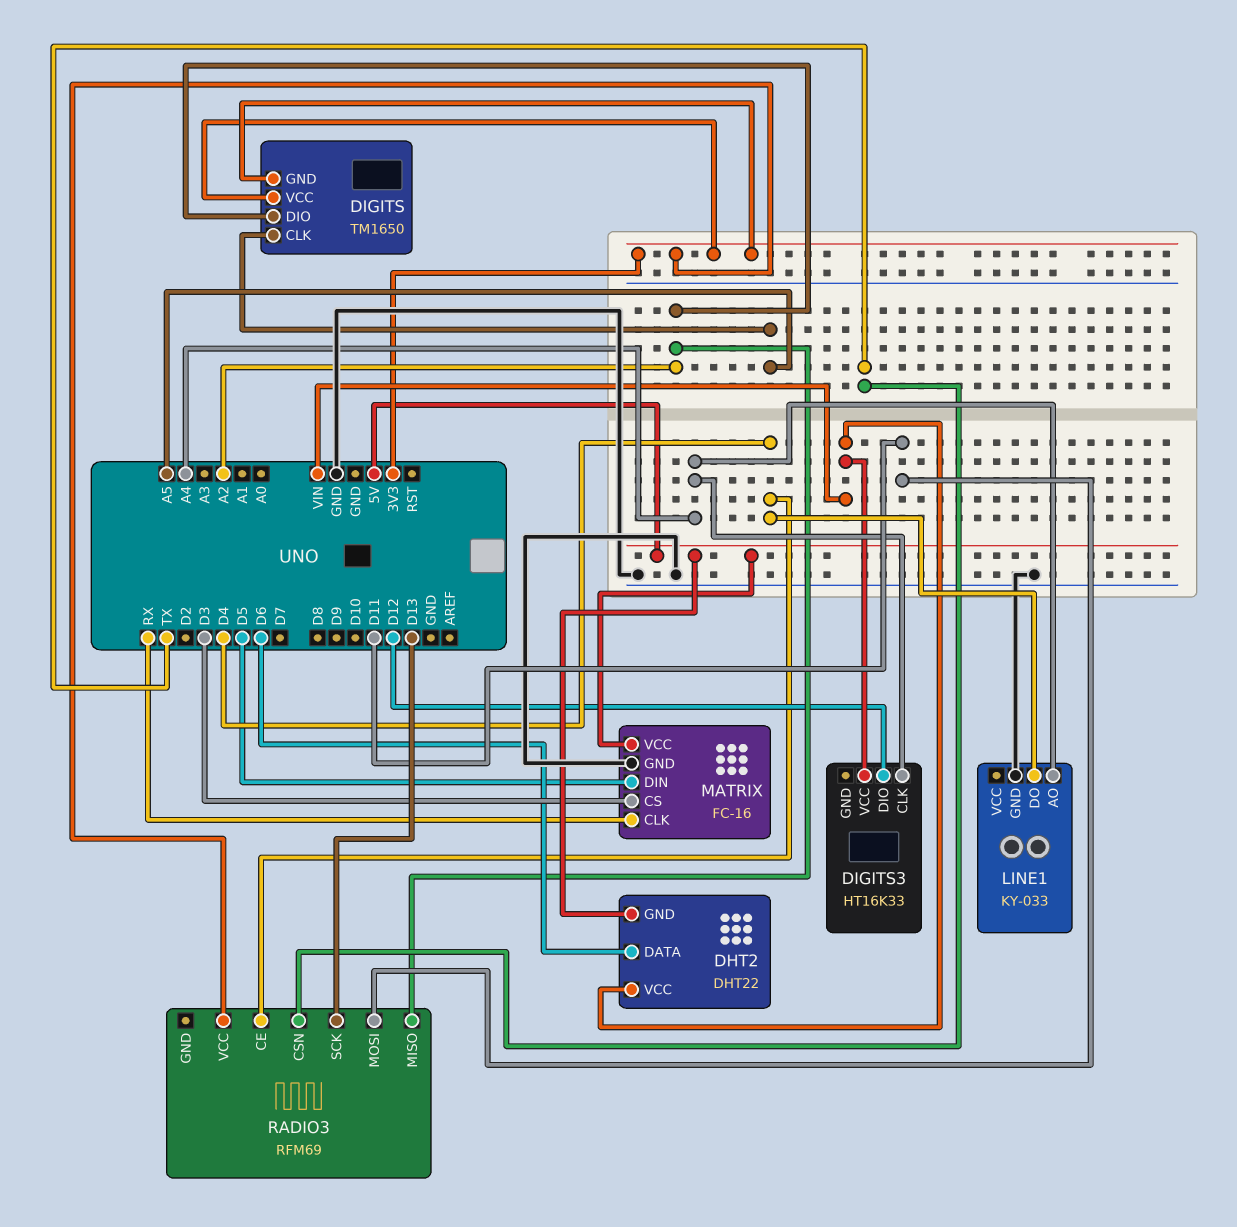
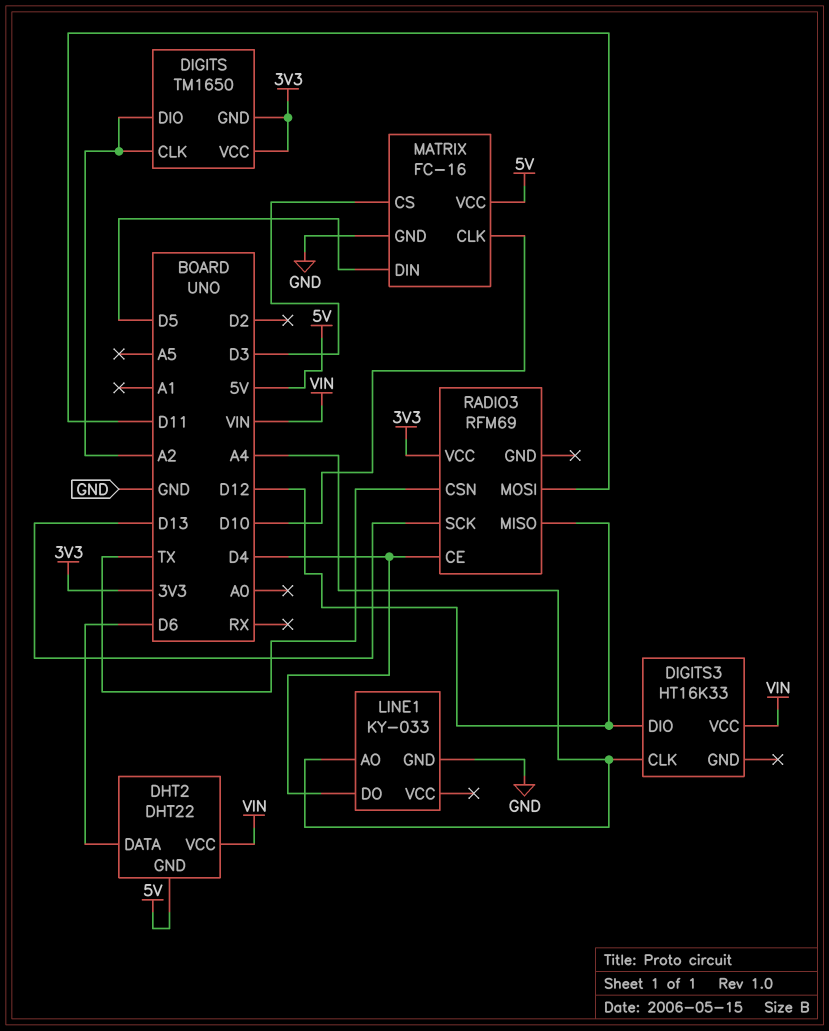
DIGITS pin CLK: A5 -> A2
MATRIX pin CLK: RX -> D10
RADIO3 pin MISO: A2 -> D12

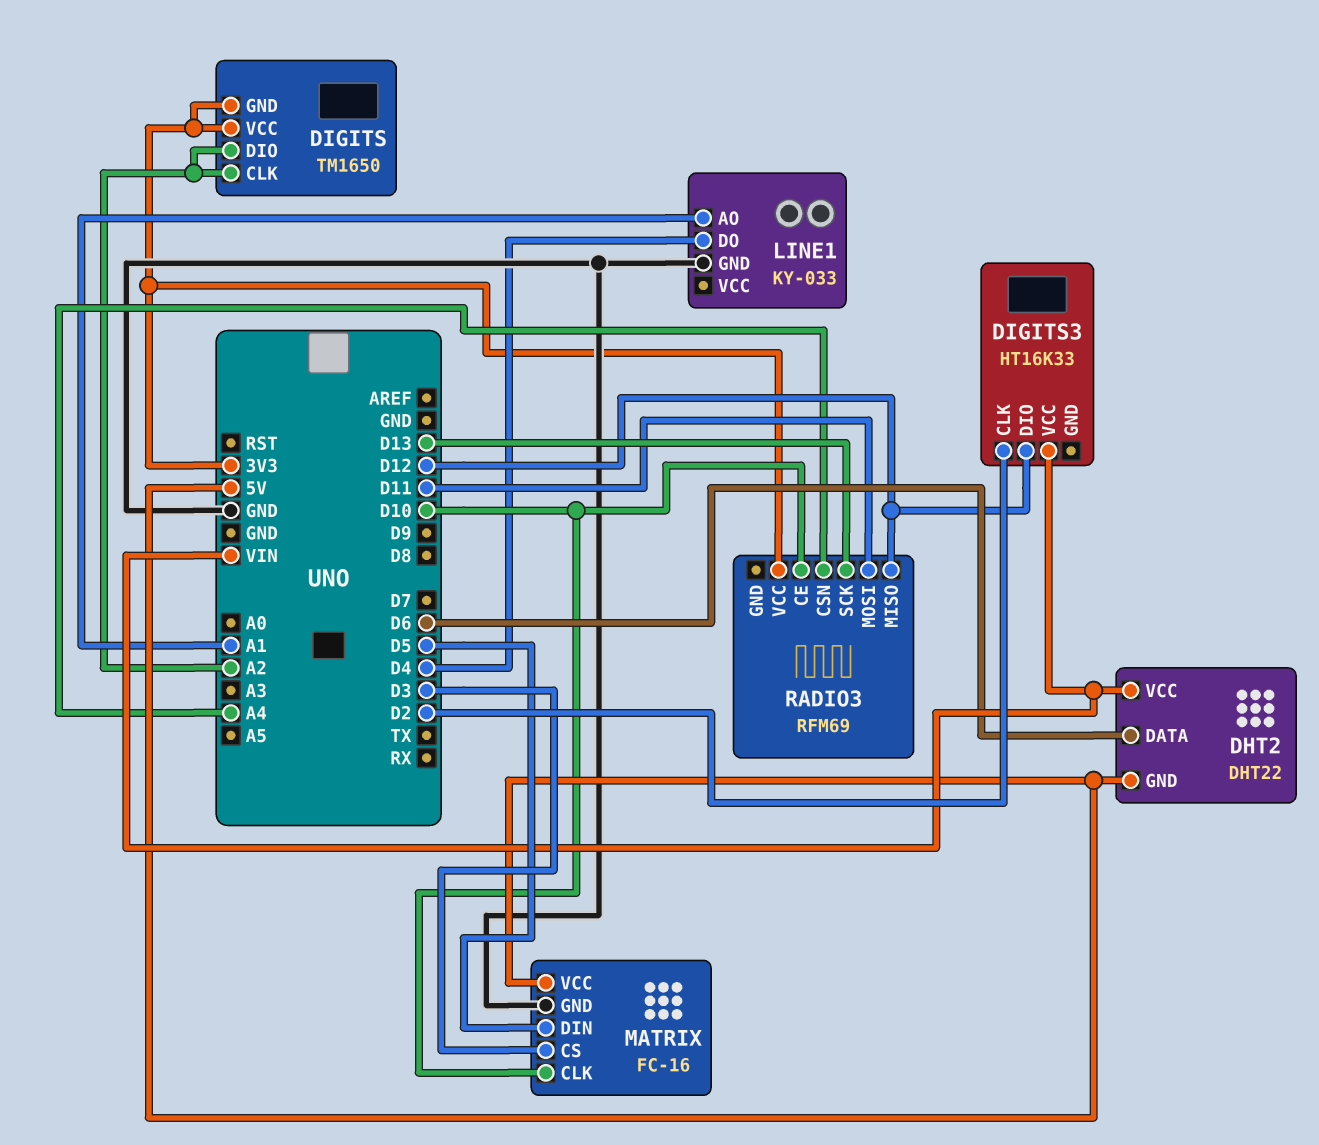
DIGITS3 pin CLK: A4 -> D2
LINE1 pin AO: A4 -> A1
RADIO3 pin CE: D4 -> D10
RADIO3 pin CSN: TX -> A4

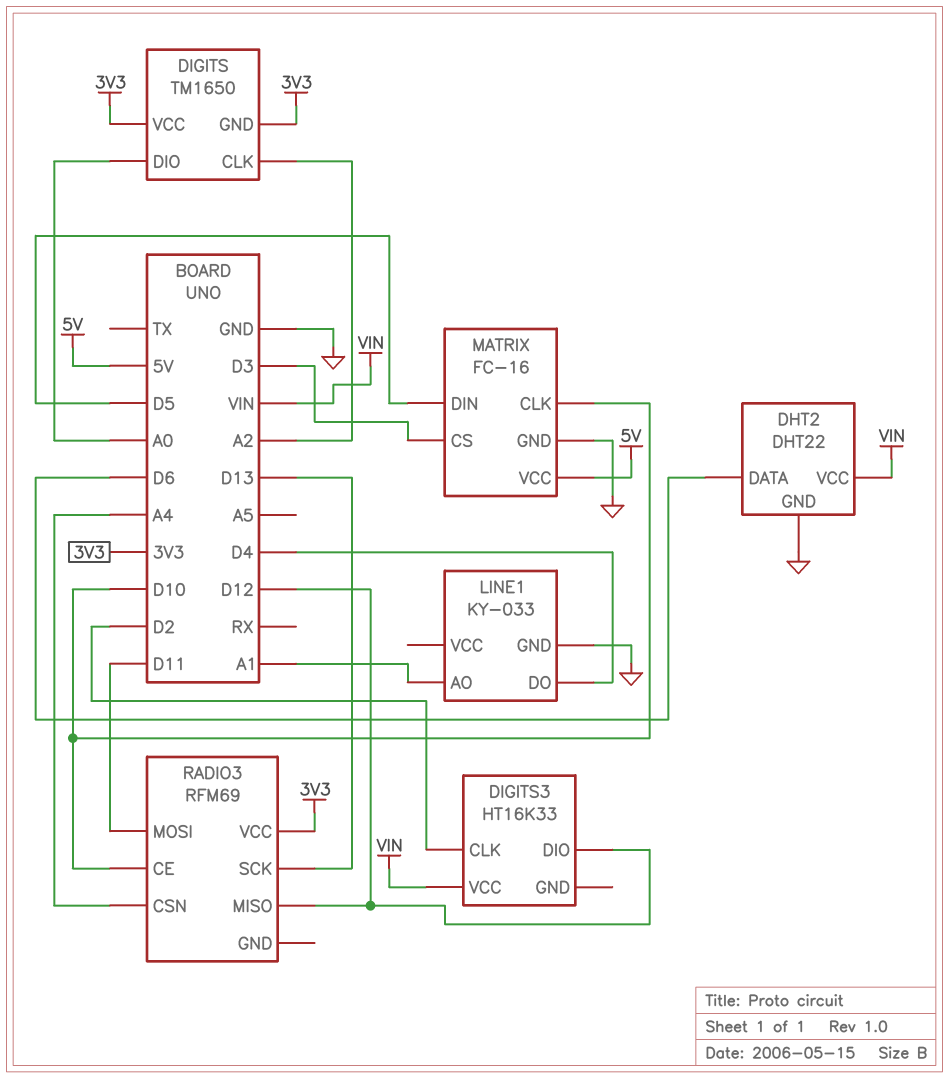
DHT2 pin GND: 5V -> GND
DIGITS pin DIO: A2 -> A0

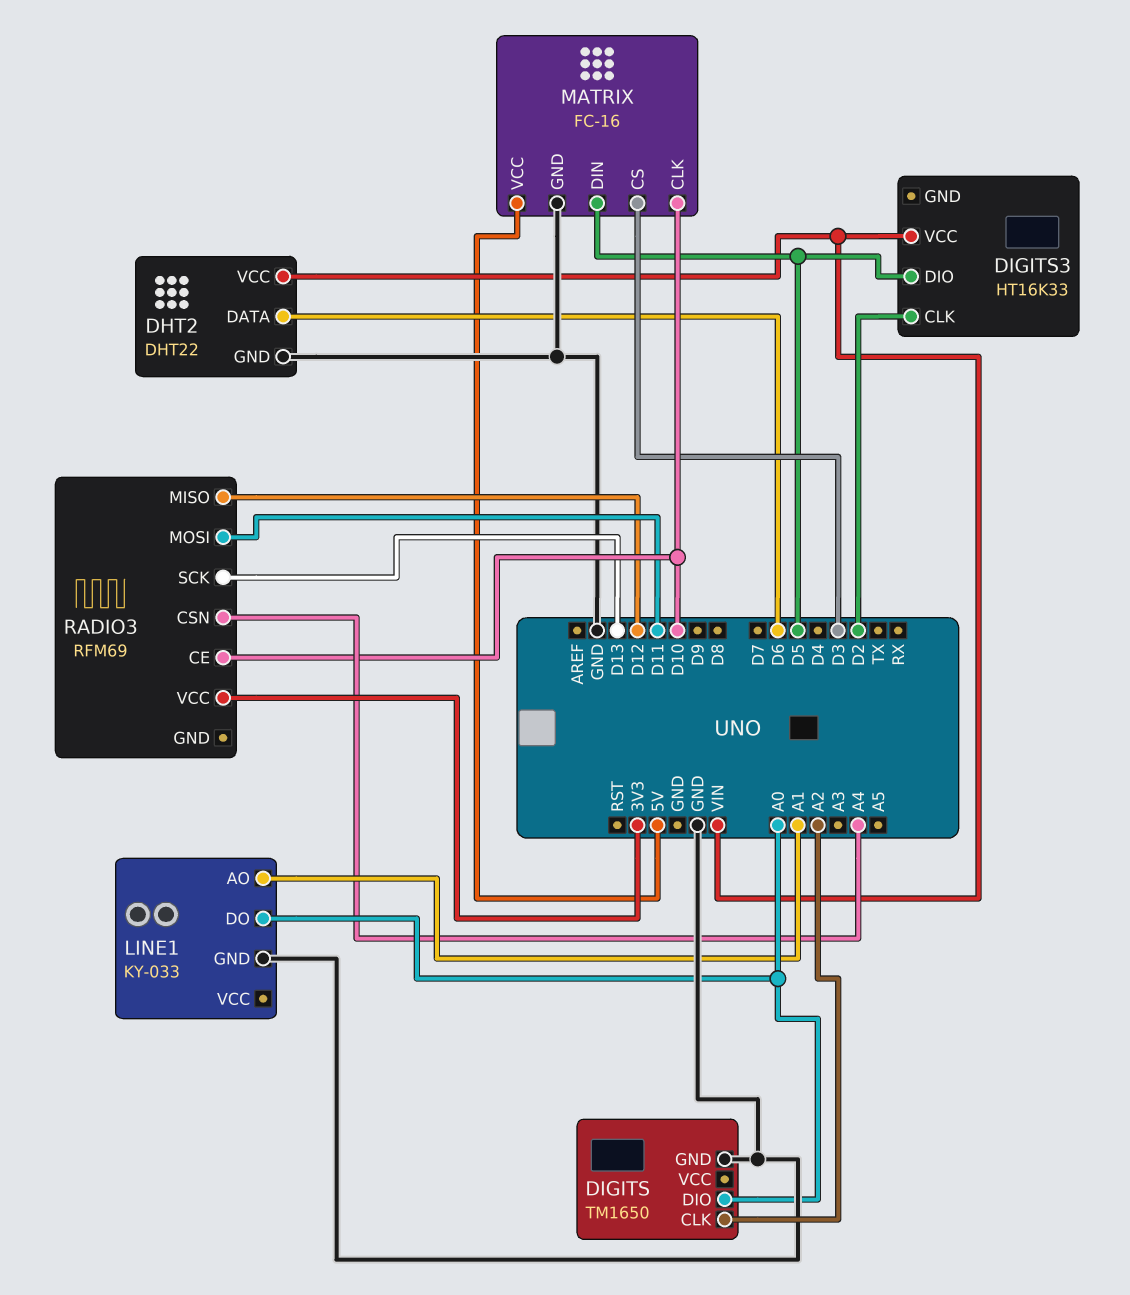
DIGITS pin GND: 3V3 -> GND
DIGITS pin VCC: 3V3 -> none
DIGITS3 pin DIO: D12 -> D5
LINE1 pin DO: D4 -> A0

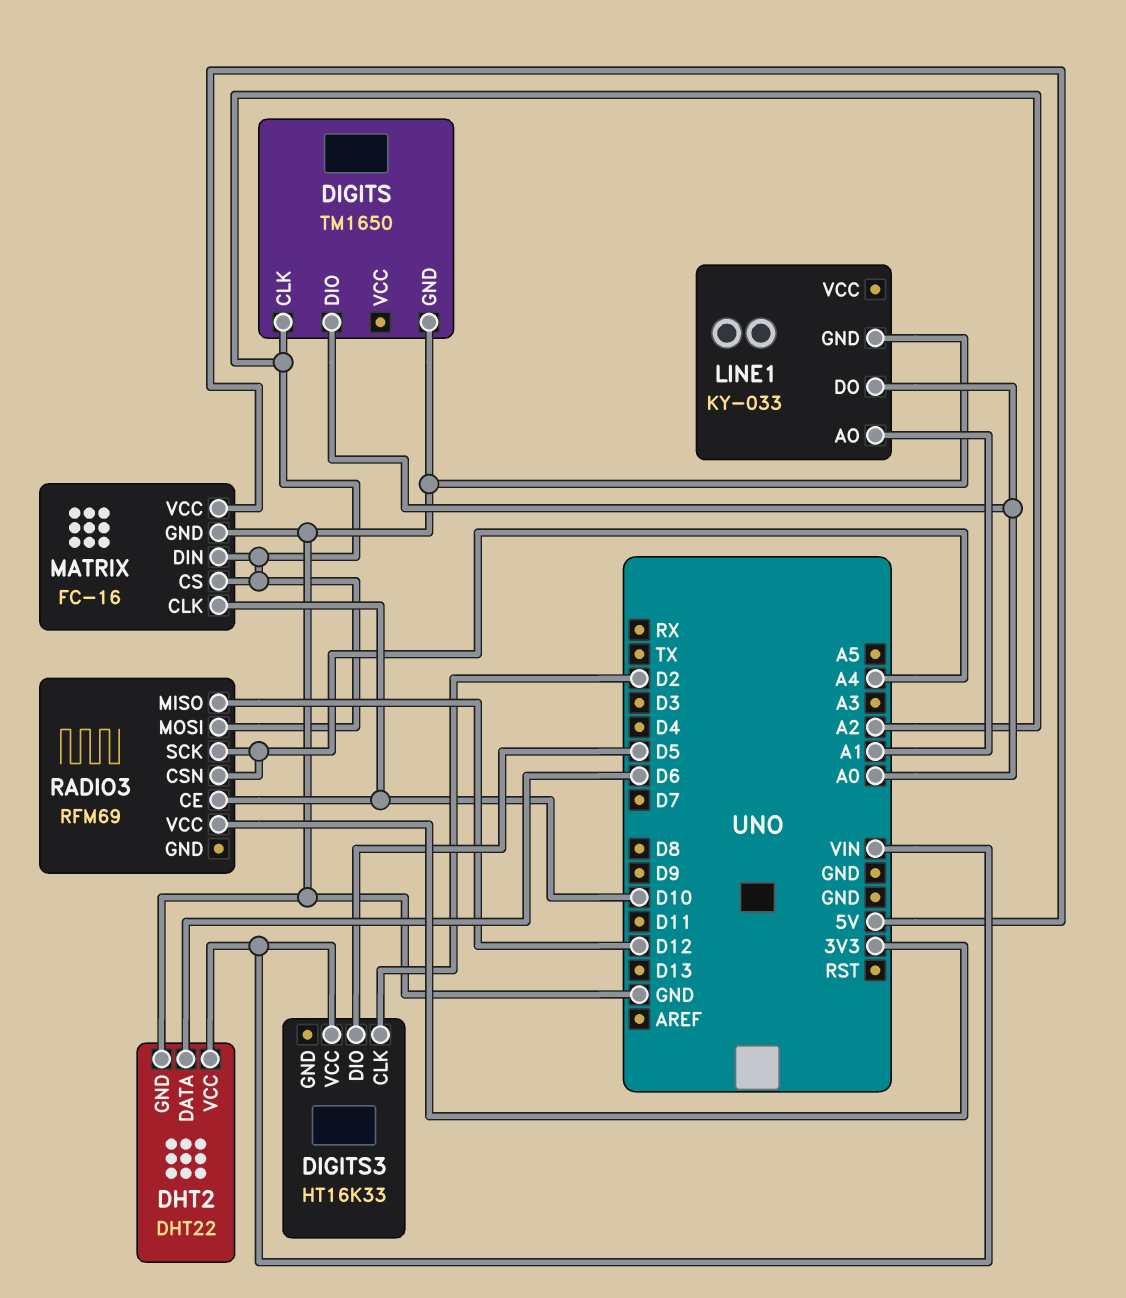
MATRIX pin CS: D3 -> A2
MATRIX pin DIN: D5 -> A2
RADIO3 pin MOSI: D11 -> A2
RADIO3 pin SCK: D13 -> A4

